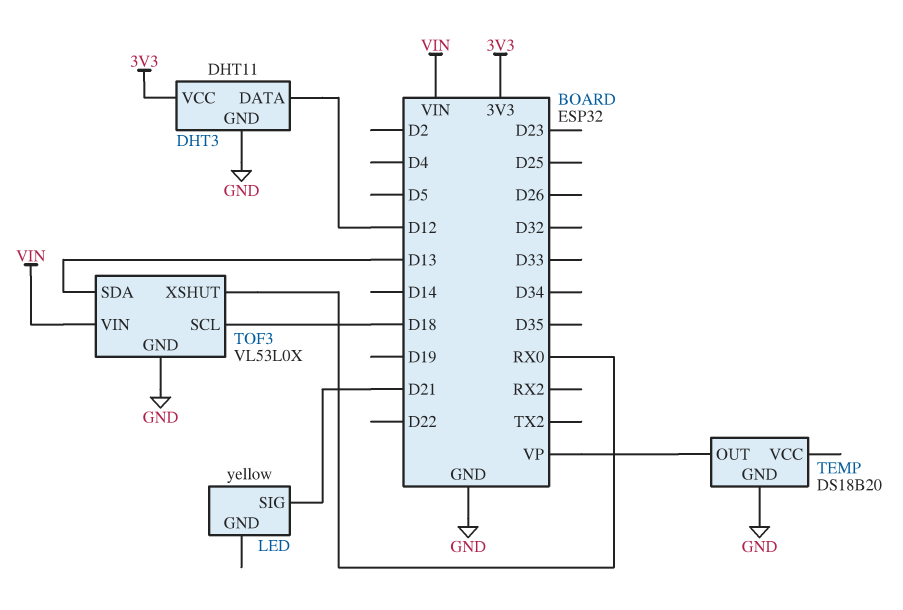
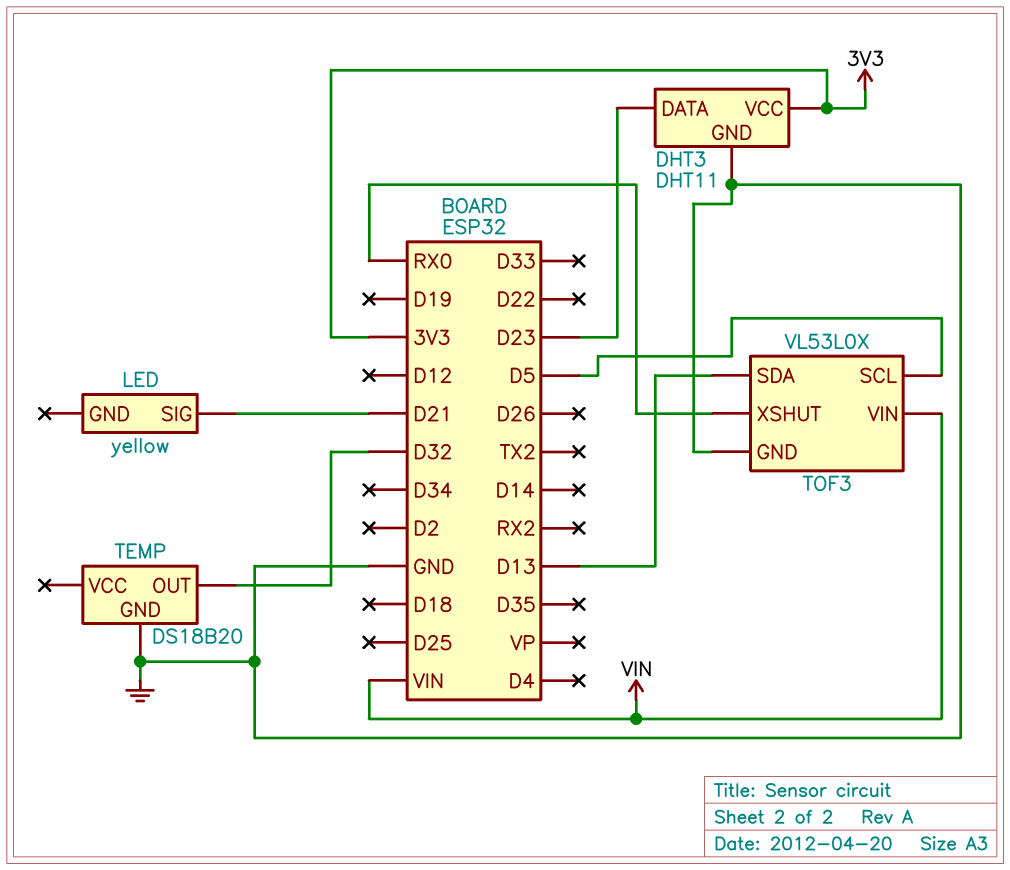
DHT3 pin DATA: D12 -> D23
TEMP pin OUT: VP -> D32
TOF3 pin SCL: D18 -> D5

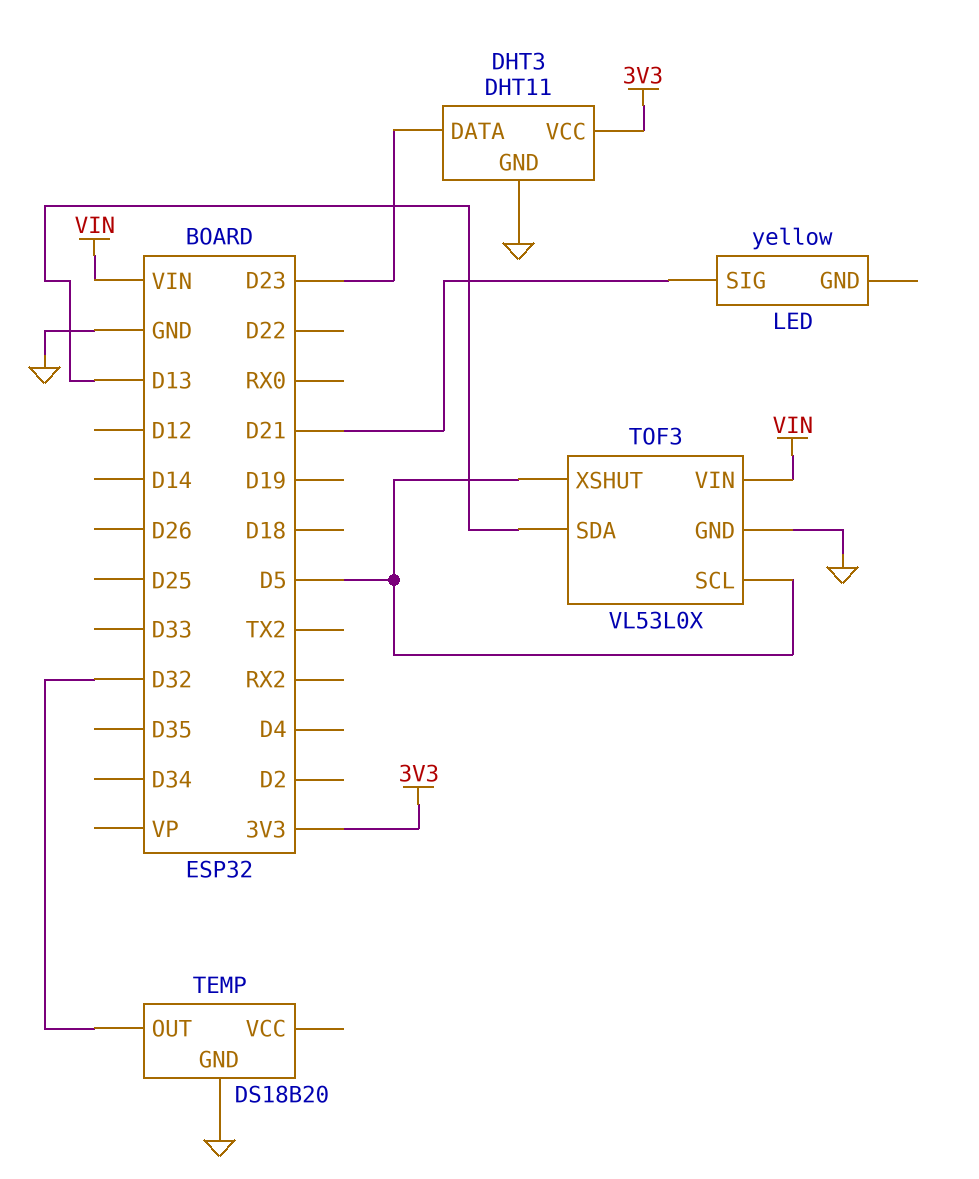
TOF3 pin XSHUT: RX0 -> D5

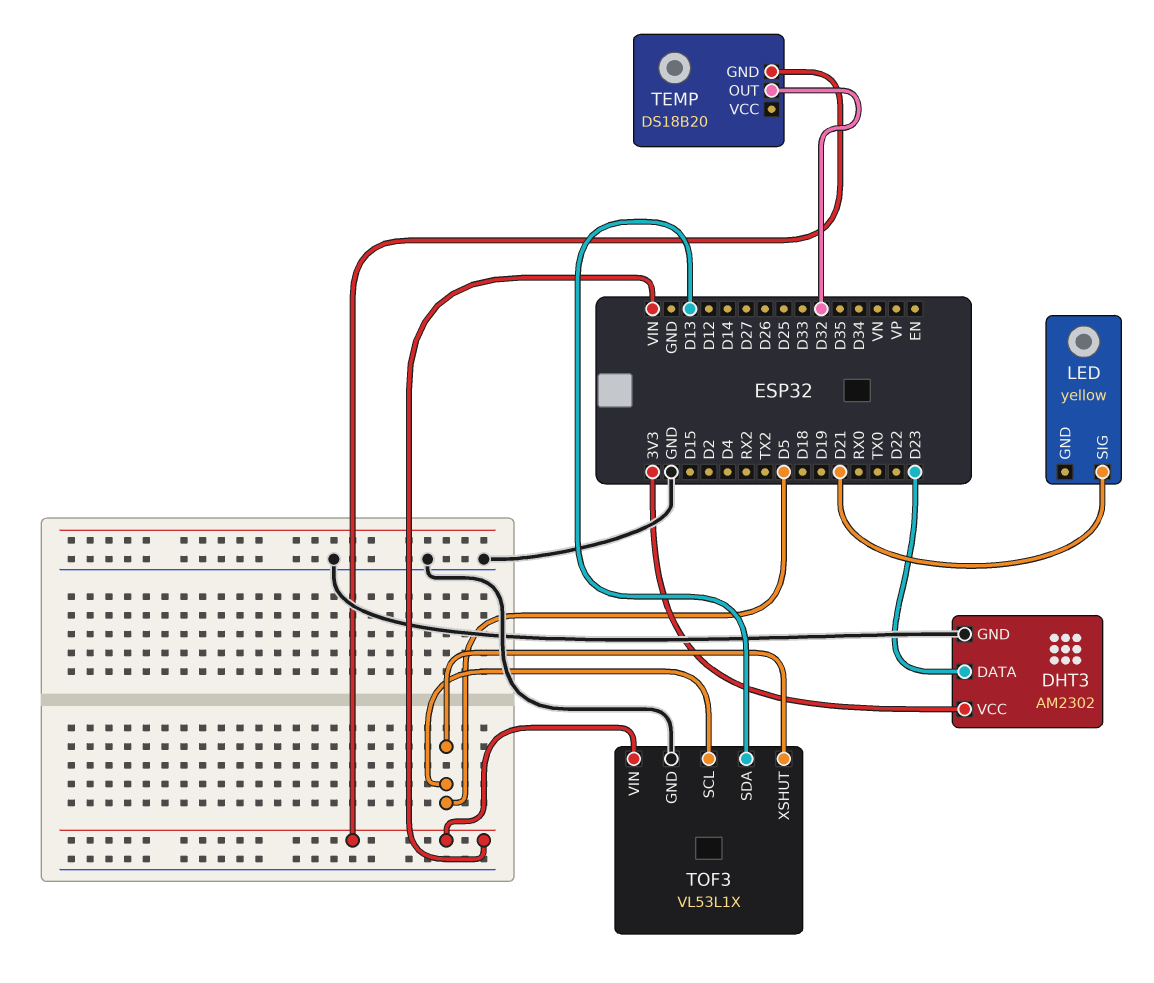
DHT3: DHT11 -> AM2302
TEMP pin GND: GND -> VIN
TOF3: VL53L0X -> VL53L1X

